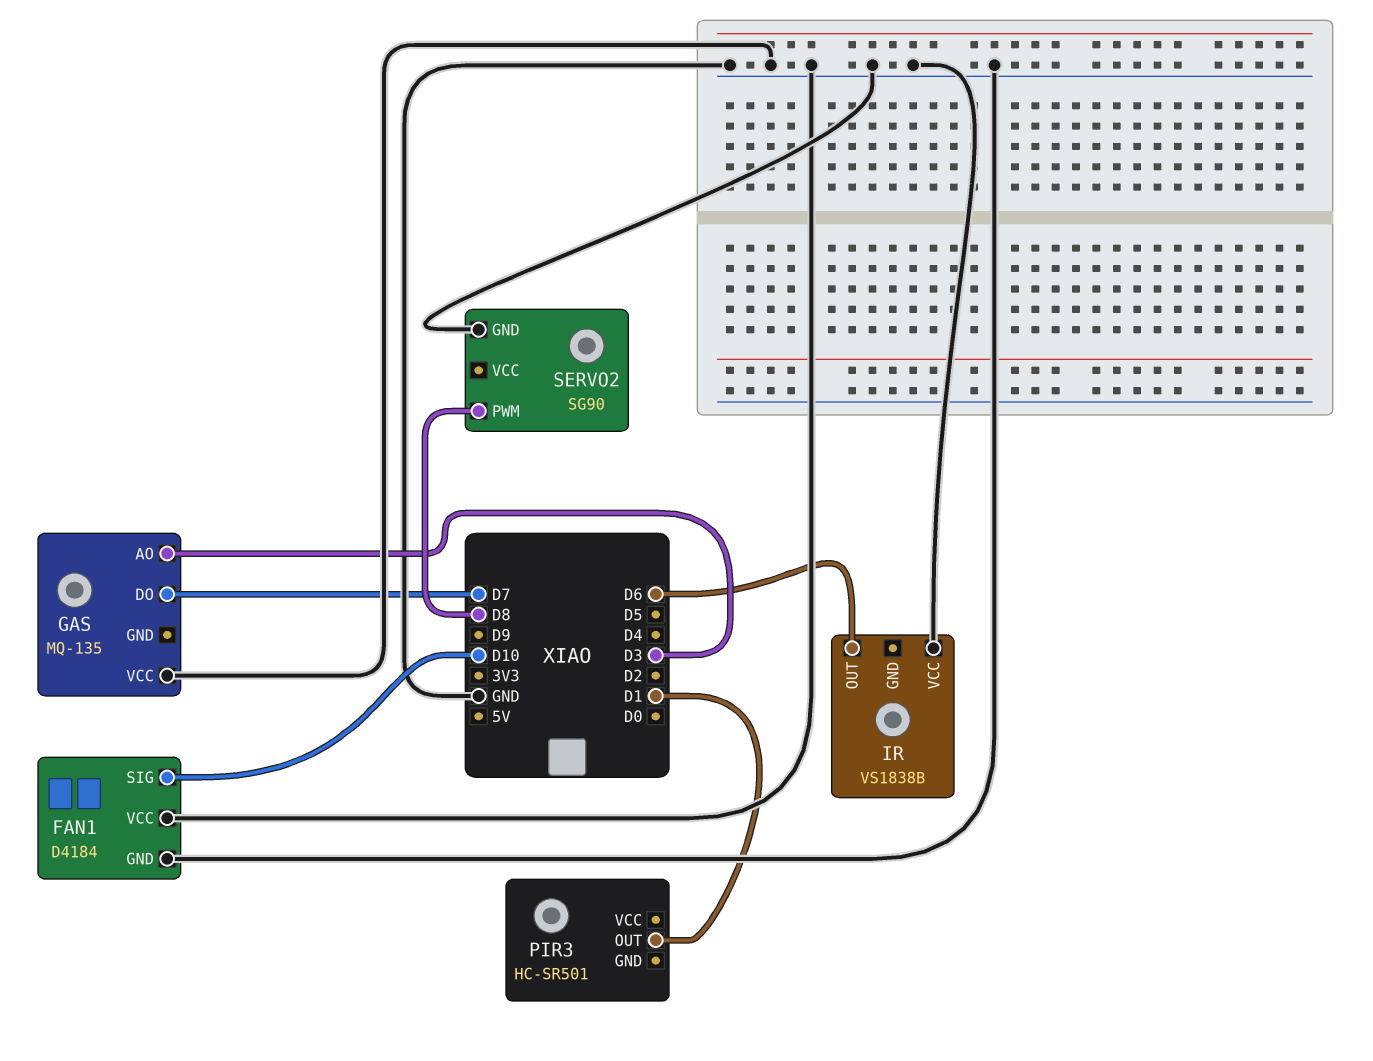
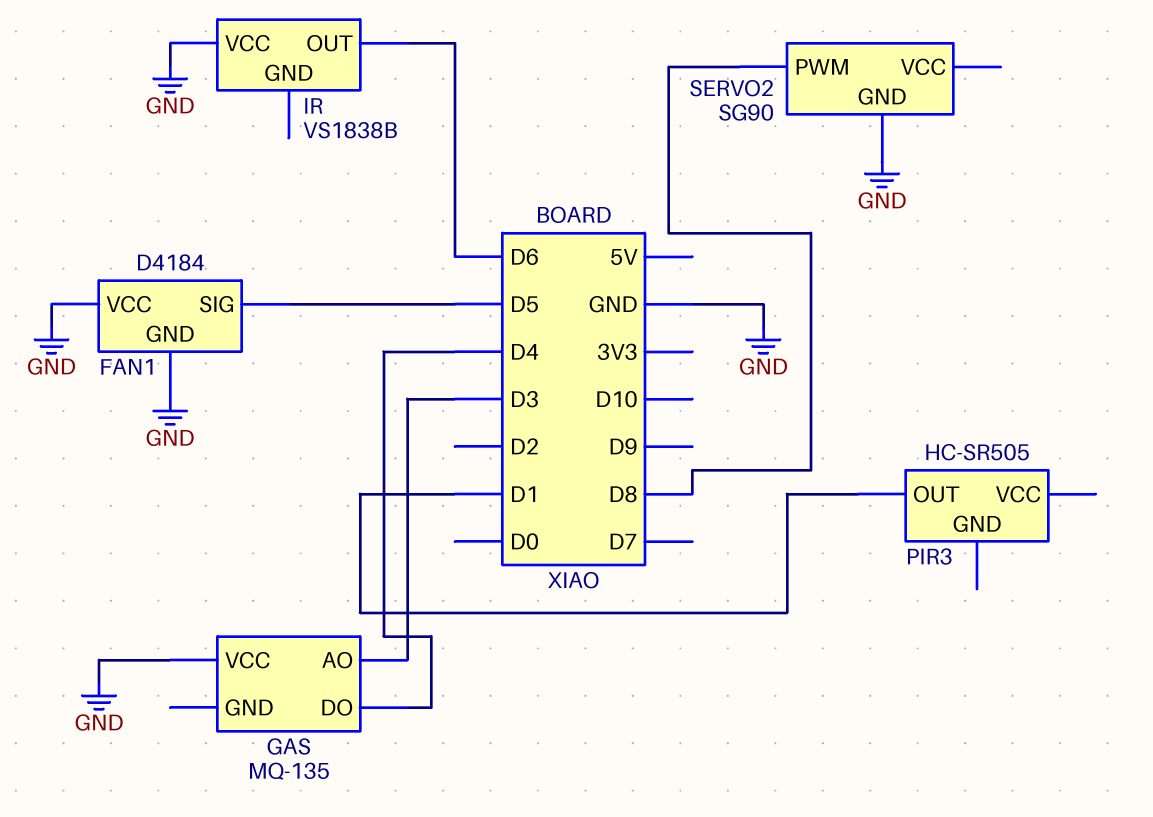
FAN1 pin SIG: D10 -> D5
GAS pin DO: D7 -> D4
PIR3: HC-SR501 -> HC-SR505

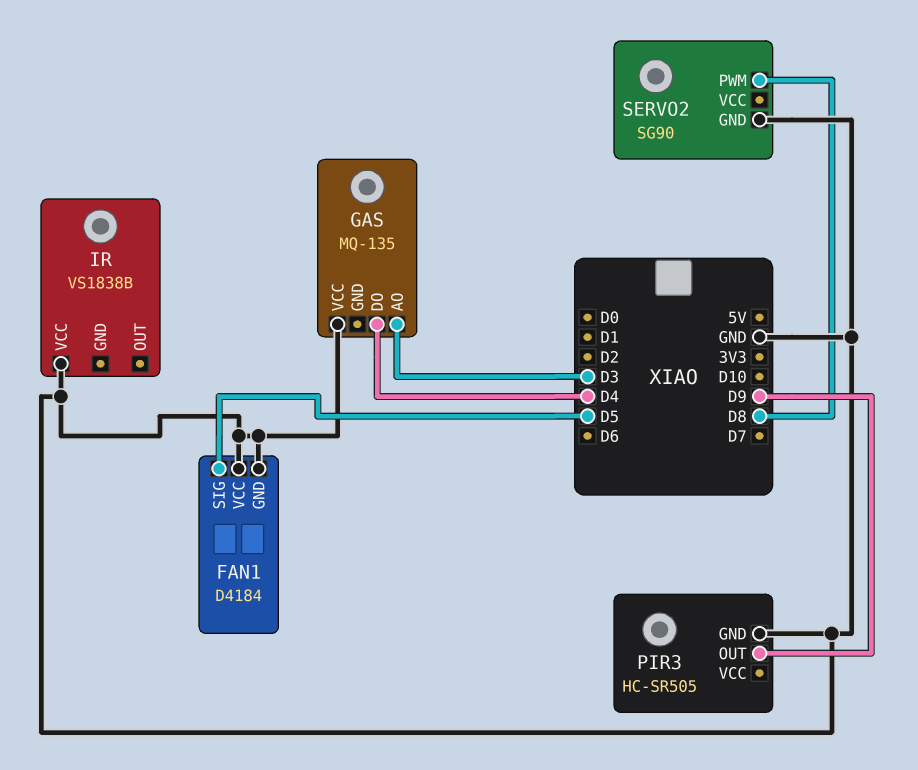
IR pin OUT: D6 -> none
PIR3 pin GND: none -> GND
PIR3 pin OUT: D1 -> D9

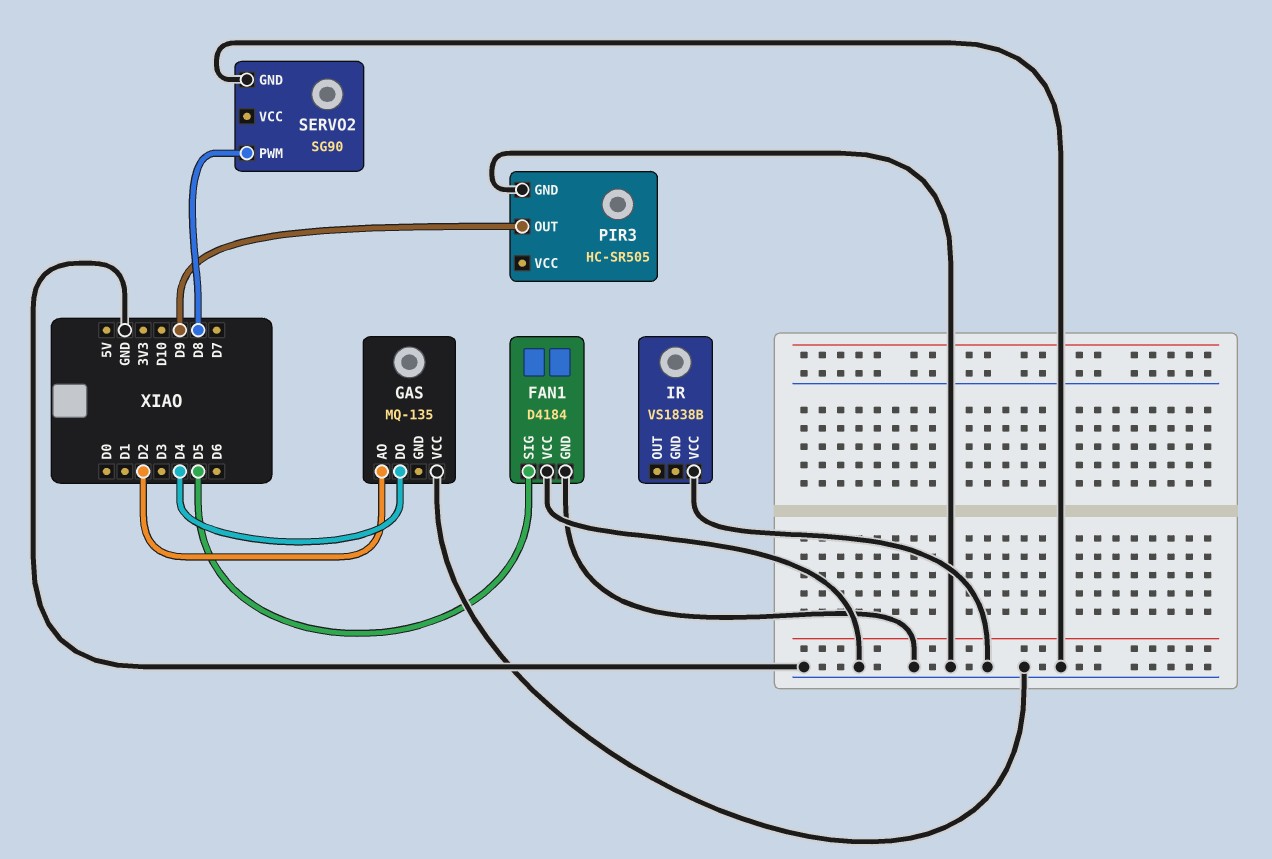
GAS pin AO: D3 -> D2

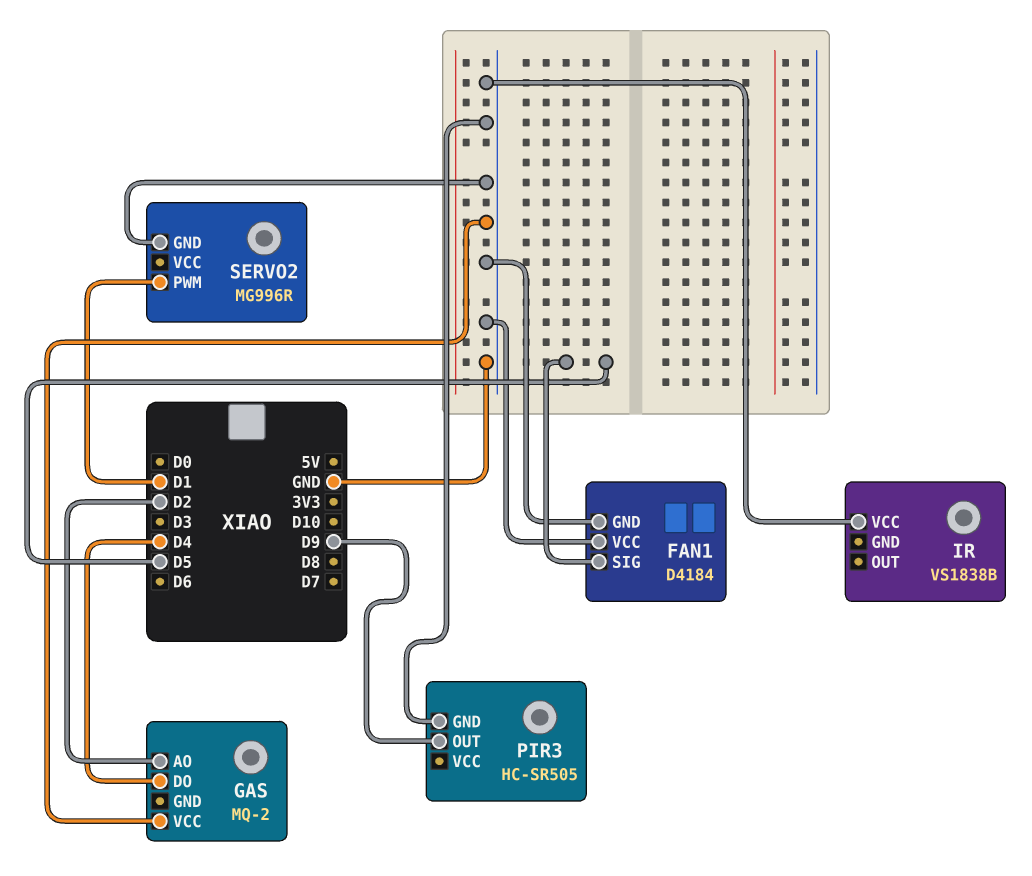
GAS: MQ-135 -> MQ-2
SERVO2: SG90 -> MG996R
SERVO2 pin PWM: D8 -> D1

